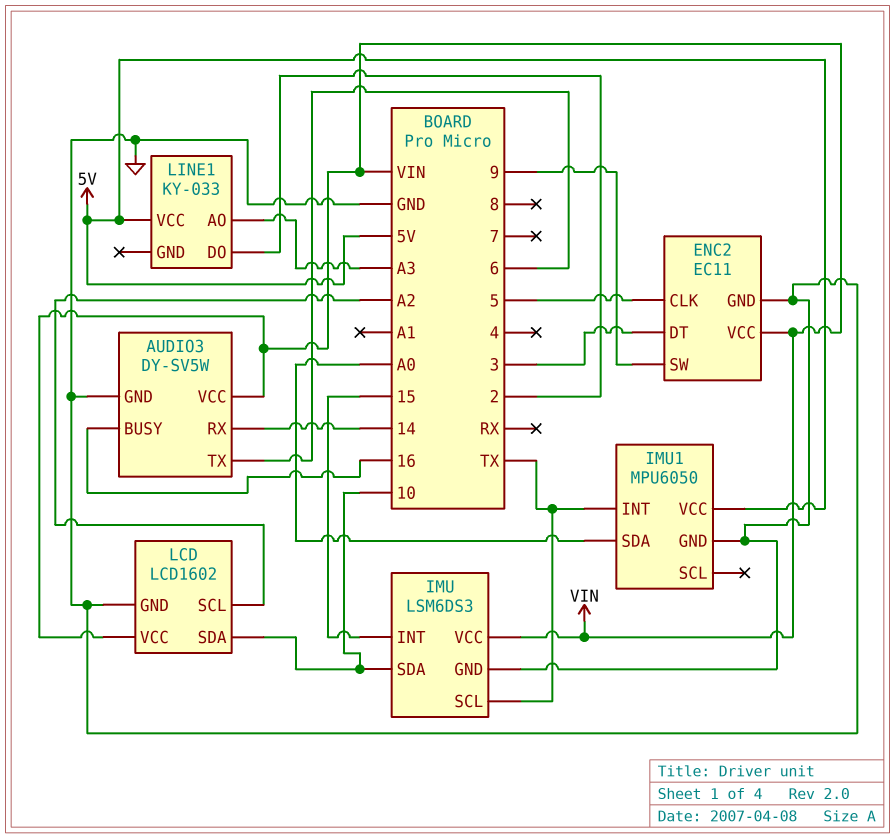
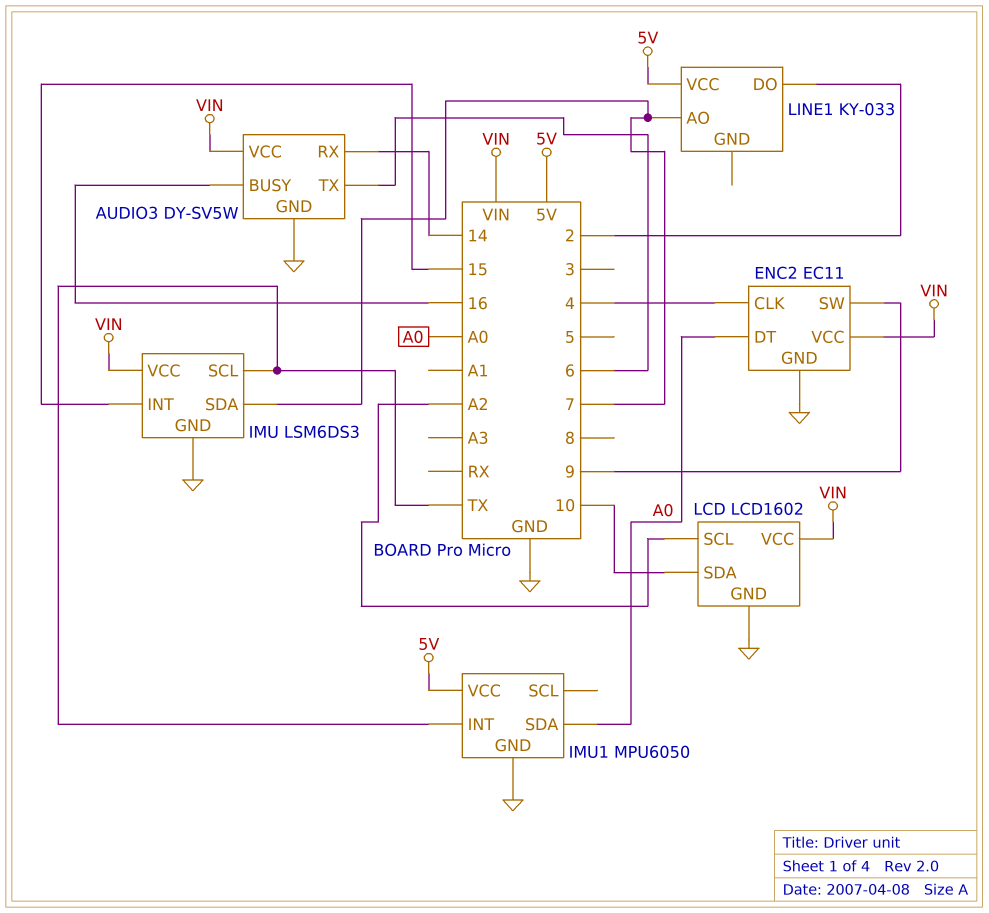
ENC2 pin CLK: 5 -> 4
ENC2 pin DT: 3 -> A0
IMU pin SDA: 10 -> 7
LINE1 pin AO: A3 -> 7

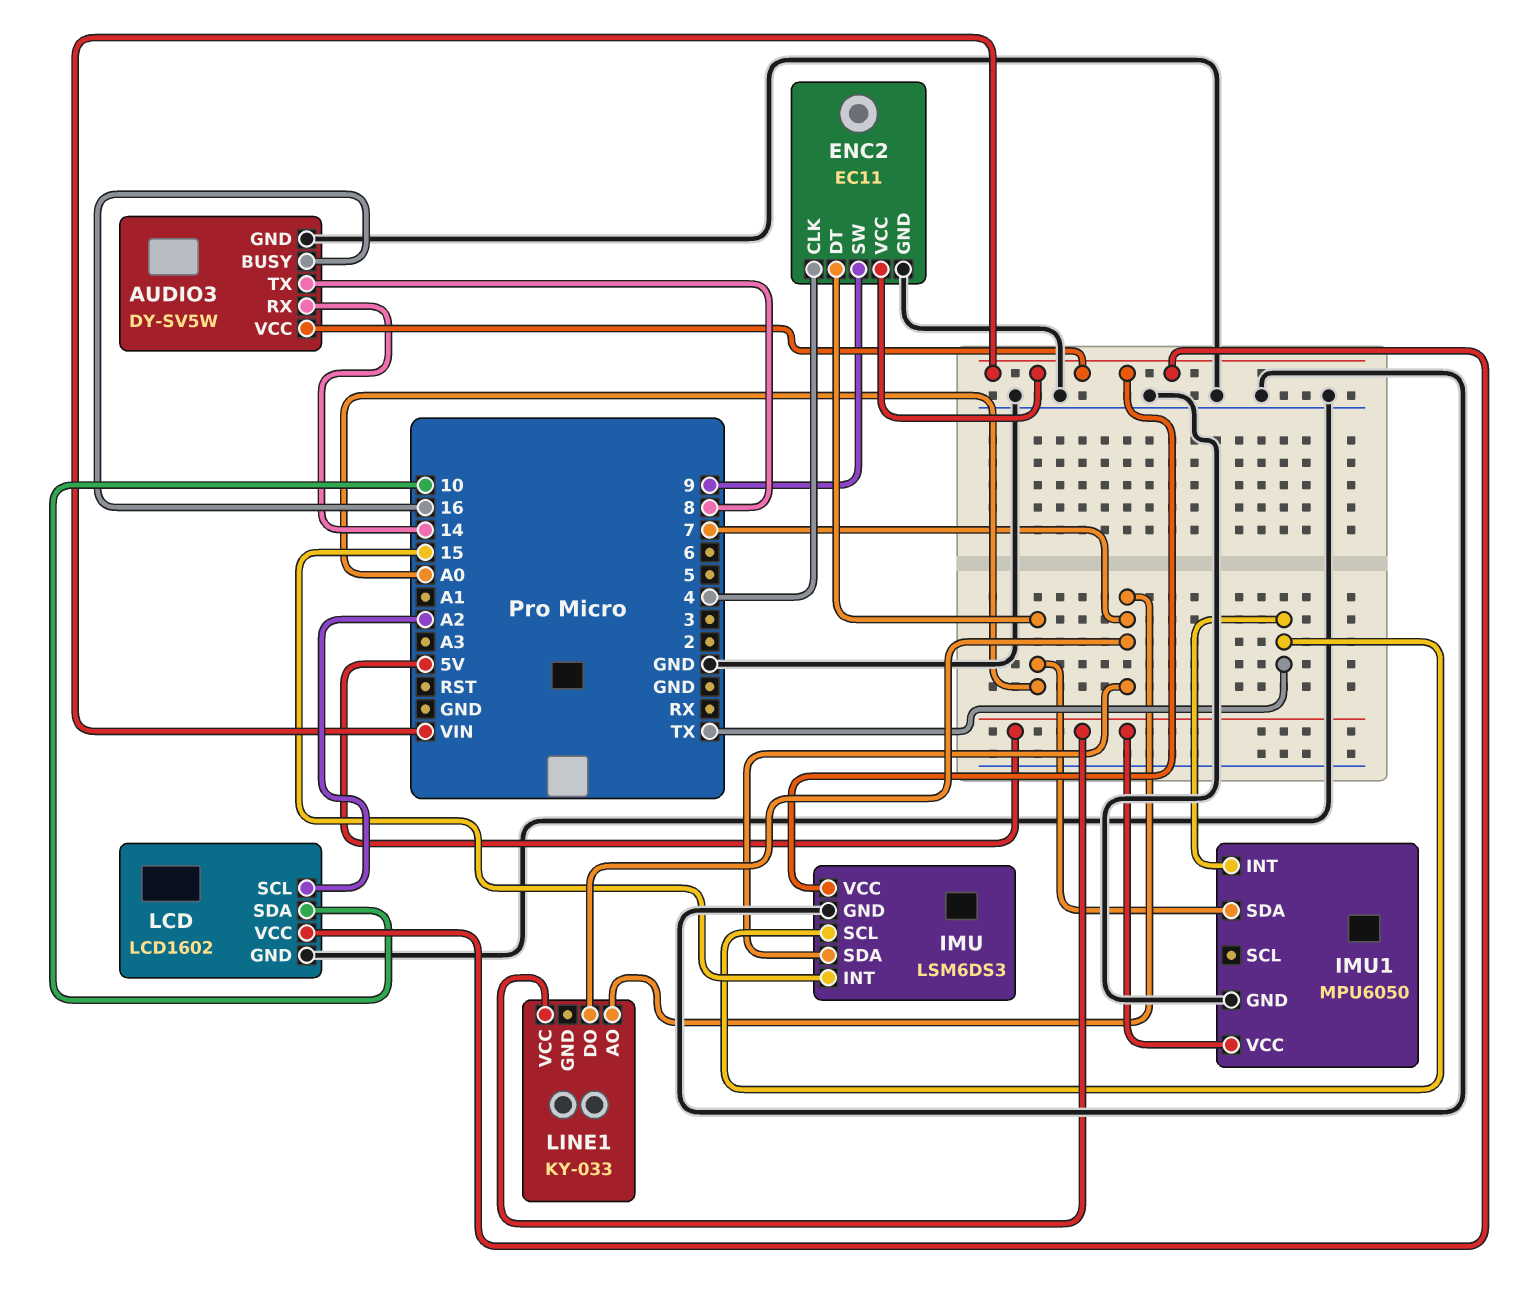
AUDIO3 pin TX: 6 -> 8
LINE1 pin DO: 2 -> 7

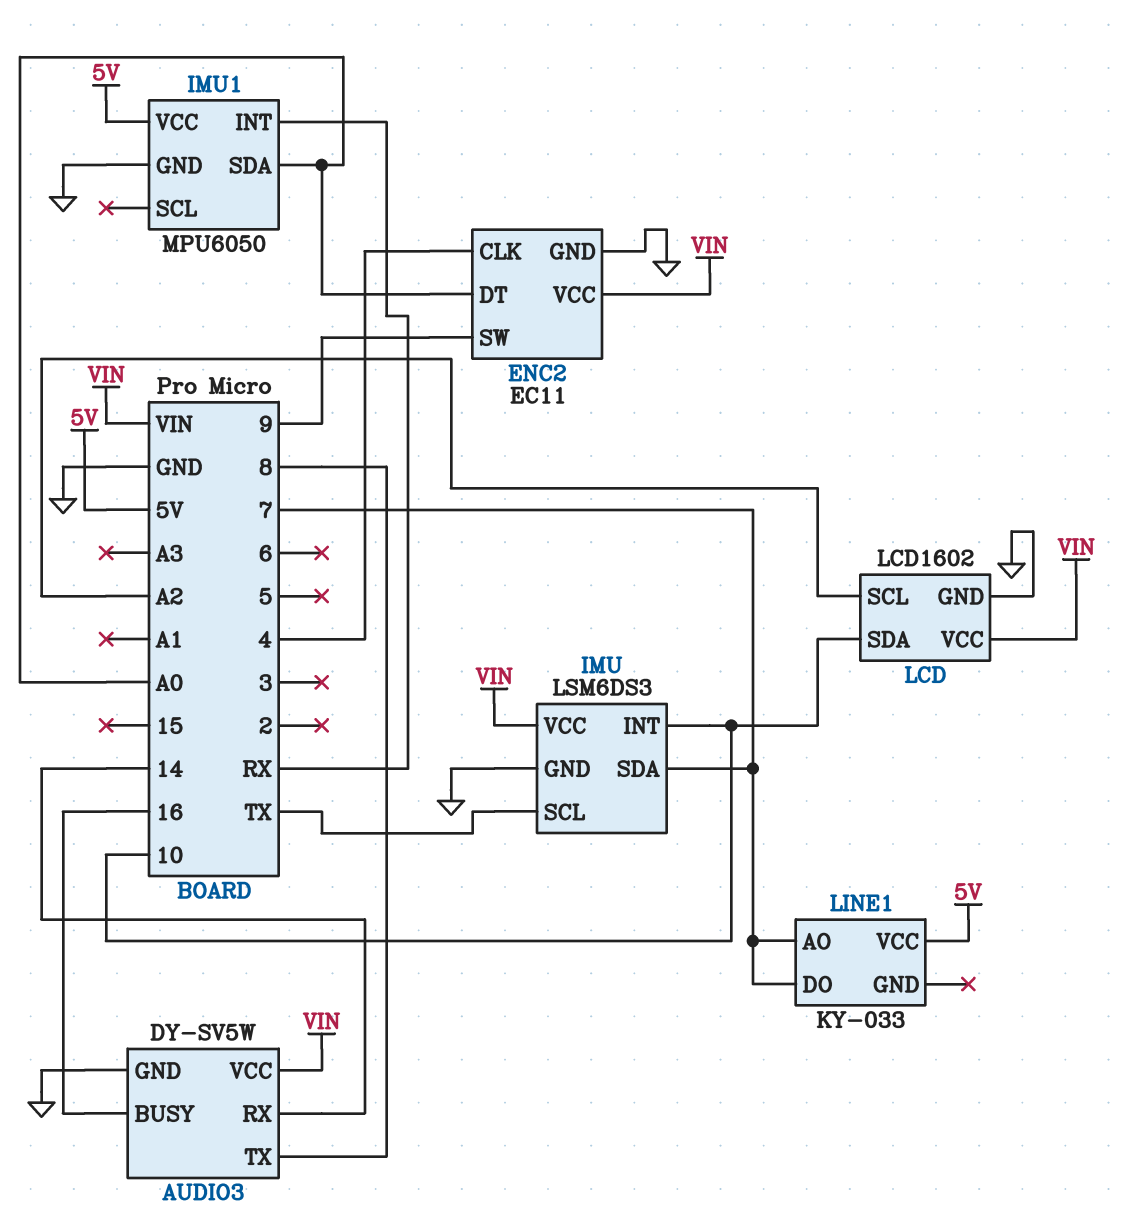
IMU pin INT: 15 -> 10
IMU1 pin INT: TX -> RX

